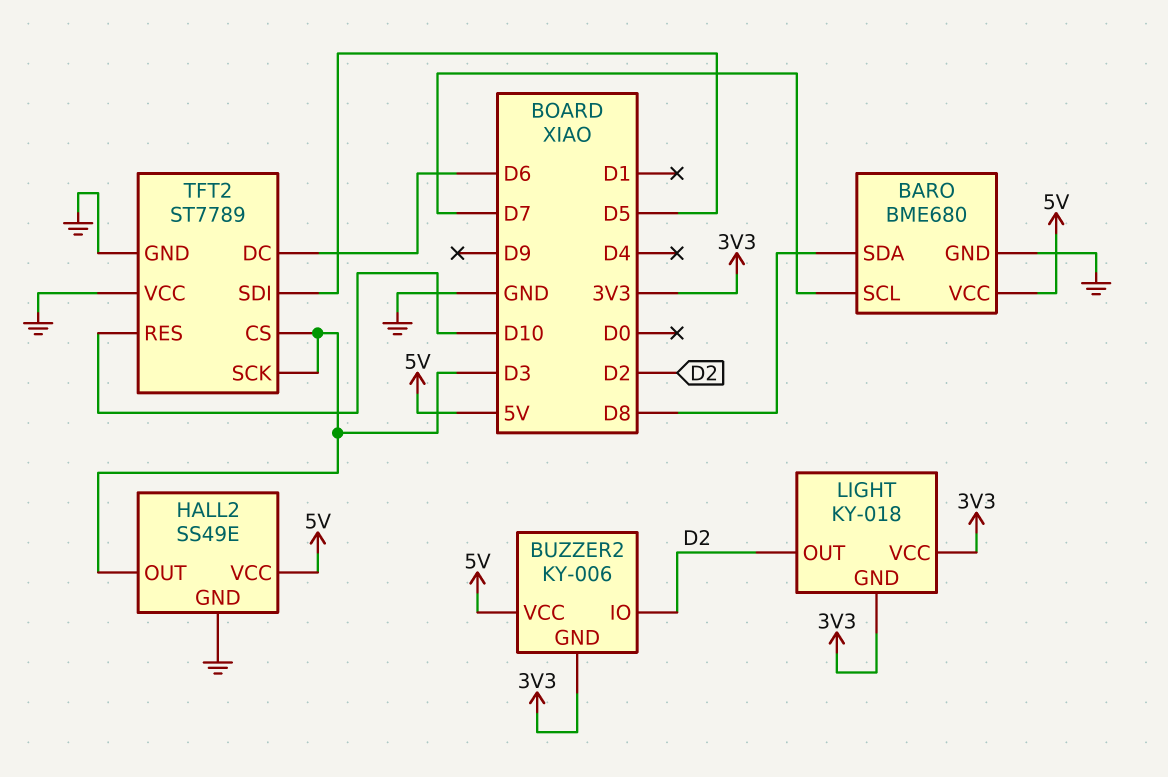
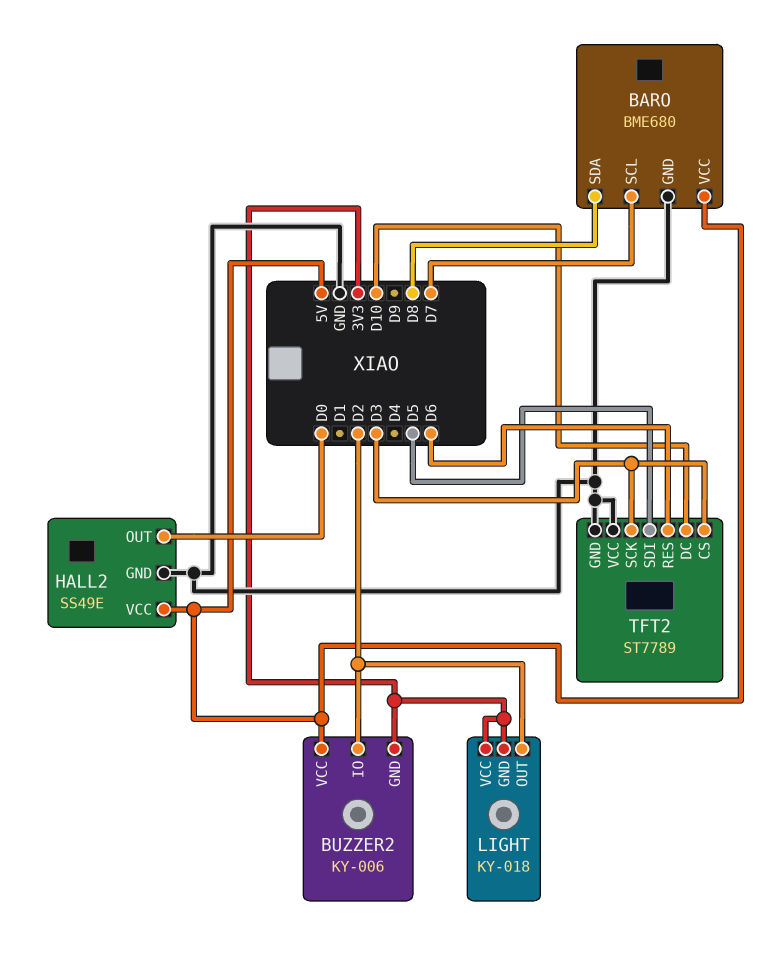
HALL2 pin OUT: D3 -> D0
TFT2 pin DC: D6 -> D10
TFT2 pin RES: D10 -> D6

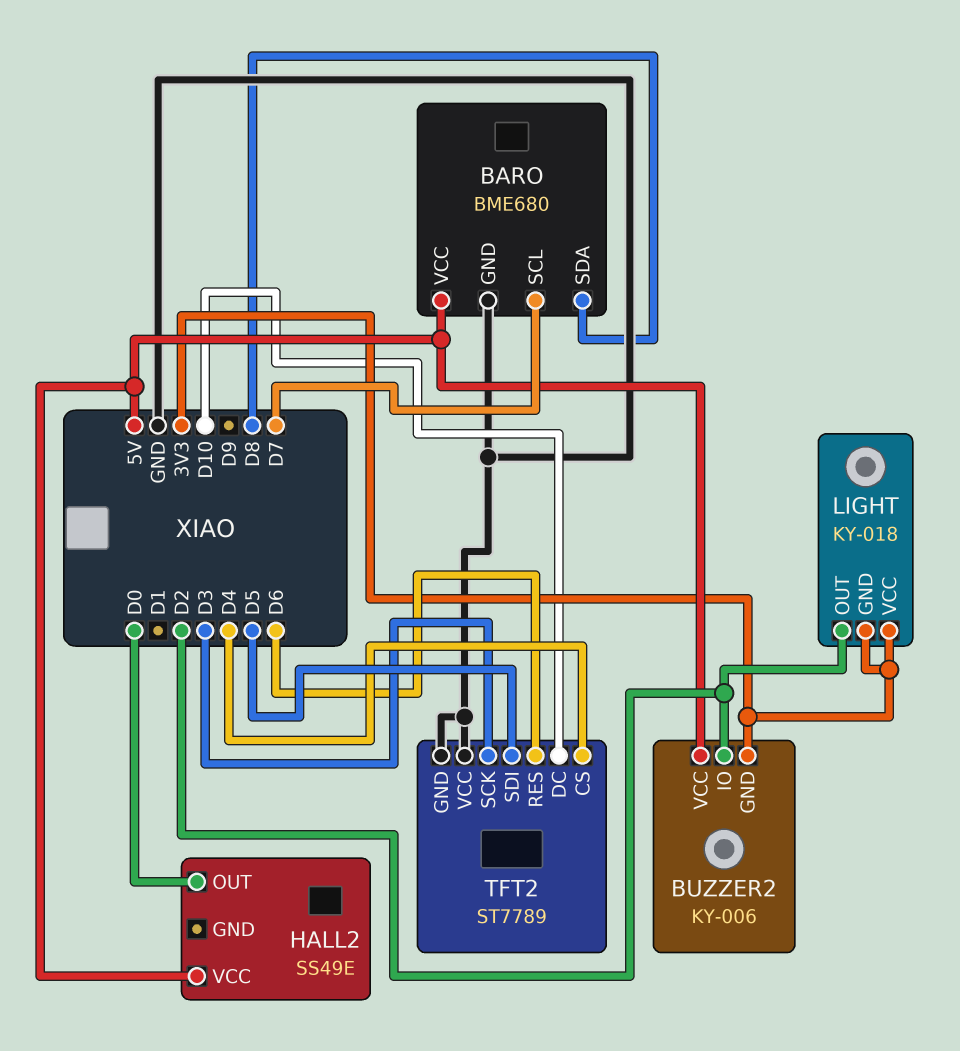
HALL2 pin GND: GND -> none
TFT2 pin CS: D3 -> D4

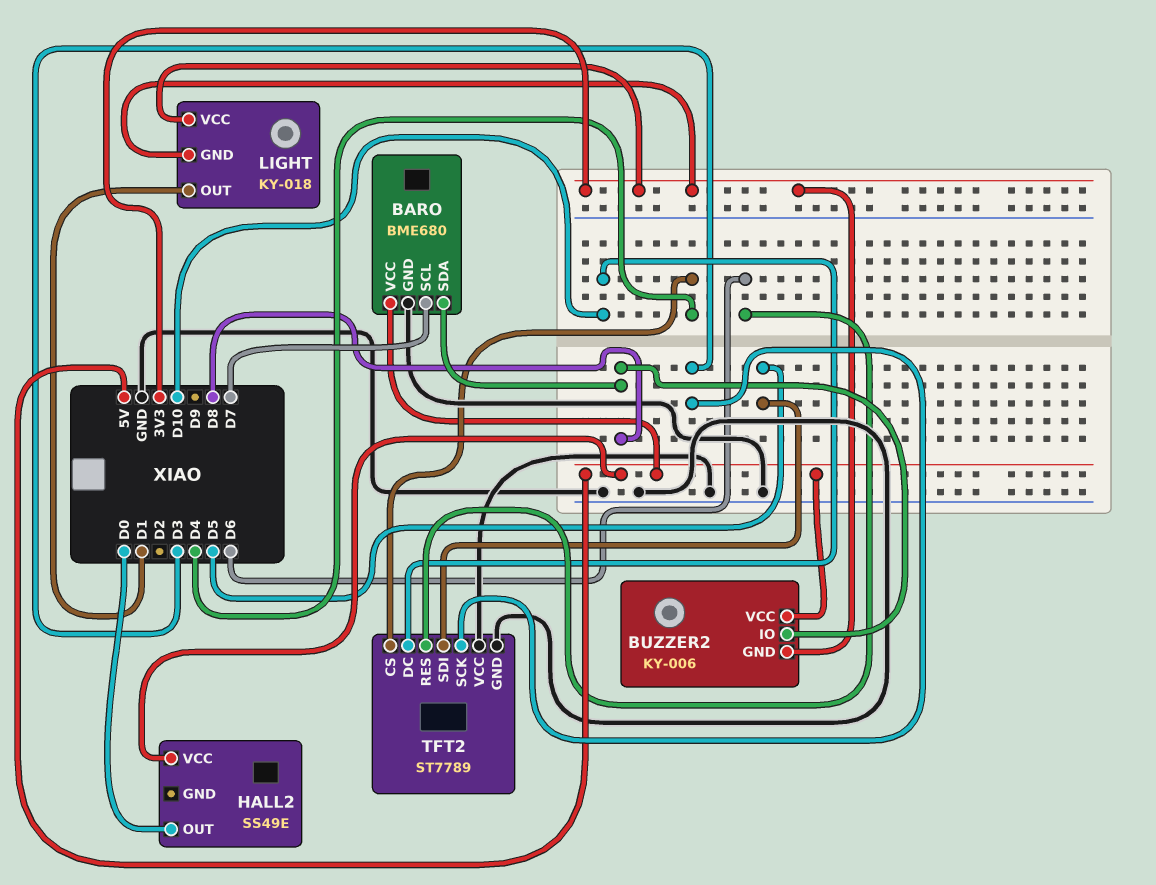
BUZZER2 pin IO: D2 -> D8
LIGHT pin OUT: D2 -> D1

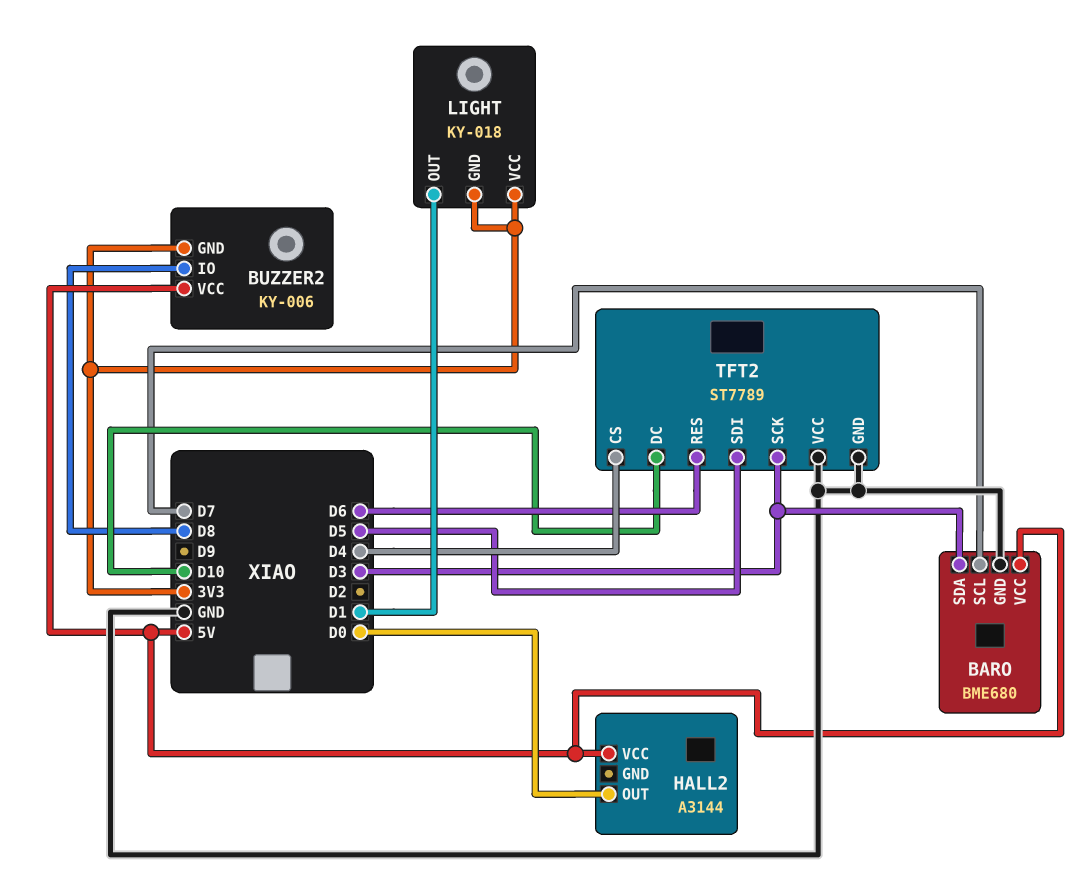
BARO pin SDA: D8 -> D3
HALL2: SS49E -> A3144

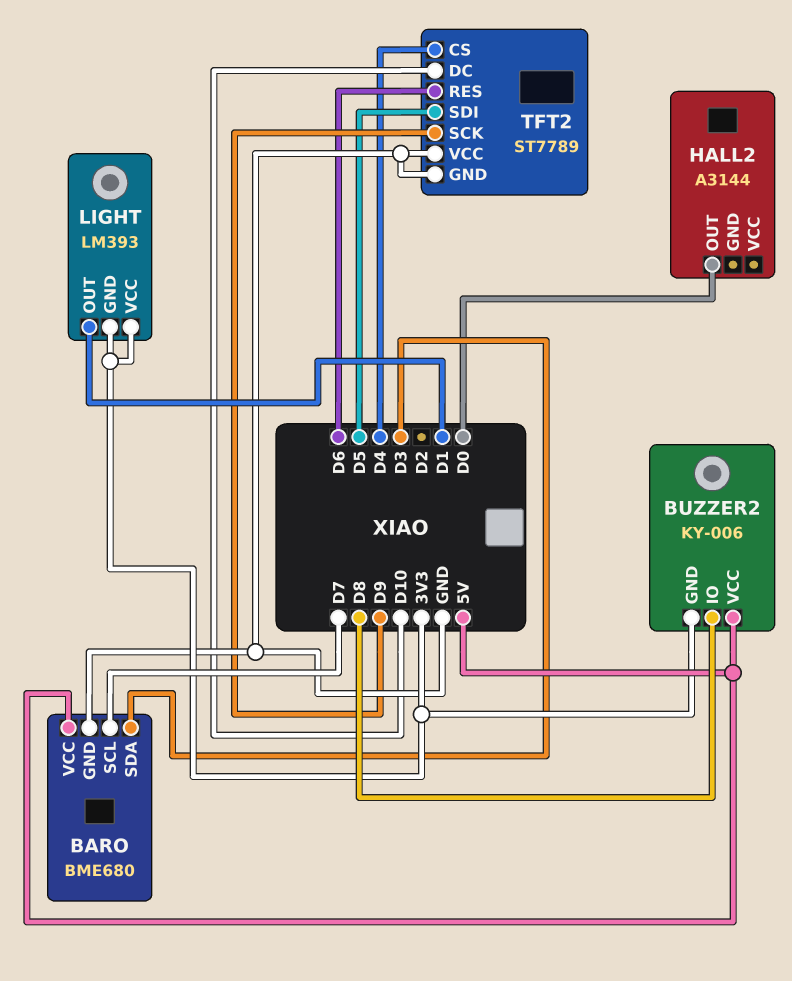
HALL2 pin VCC: 5V -> none
LIGHT: KY-018 -> LM393
TFT2 pin SCK: D3 -> D9

